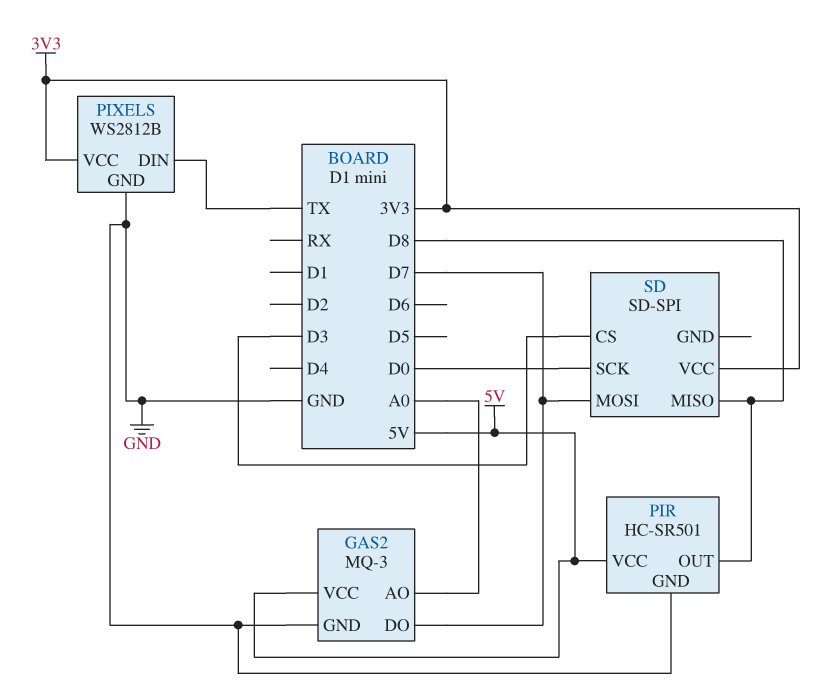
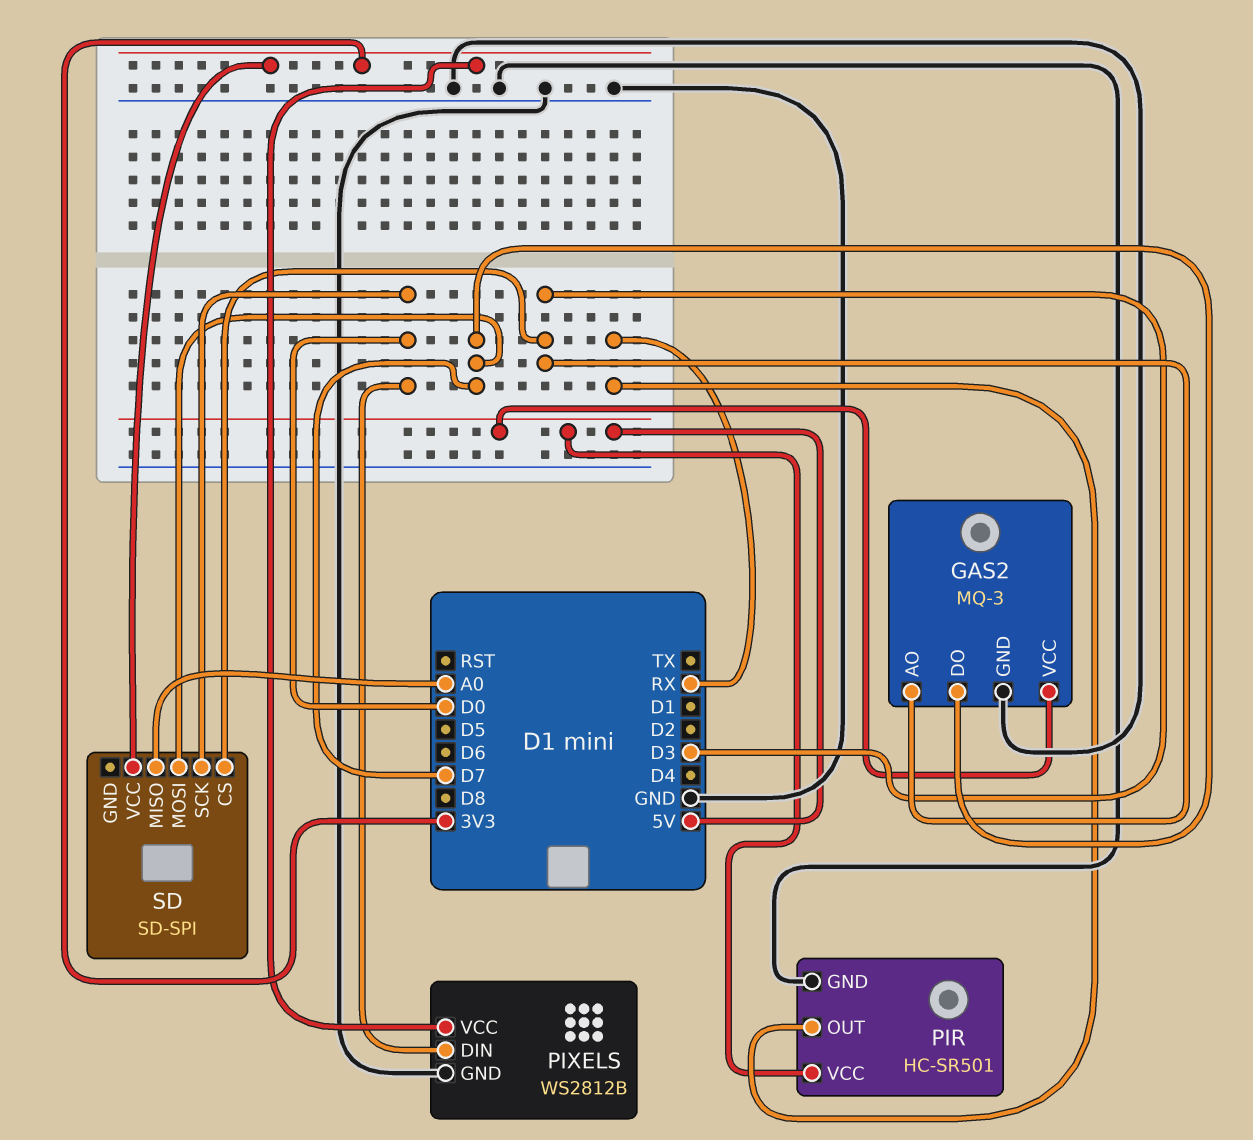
GAS2 pin AO: A0 -> D3
PIR pin OUT: D8 -> RX
PIXELS pin DIN: TX -> D0
SD pin MISO: D8 -> A0

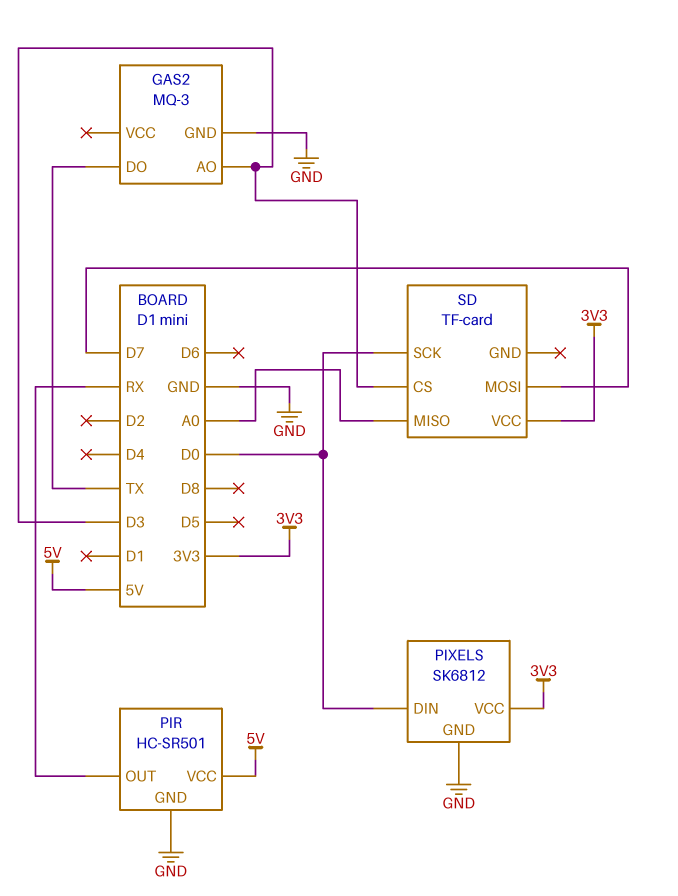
GAS2 pin DO: D7 -> TX
GAS2 pin VCC: 5V -> none
PIXELS: WS2812B -> SK6812
SD: SD-SPI -> TF-card

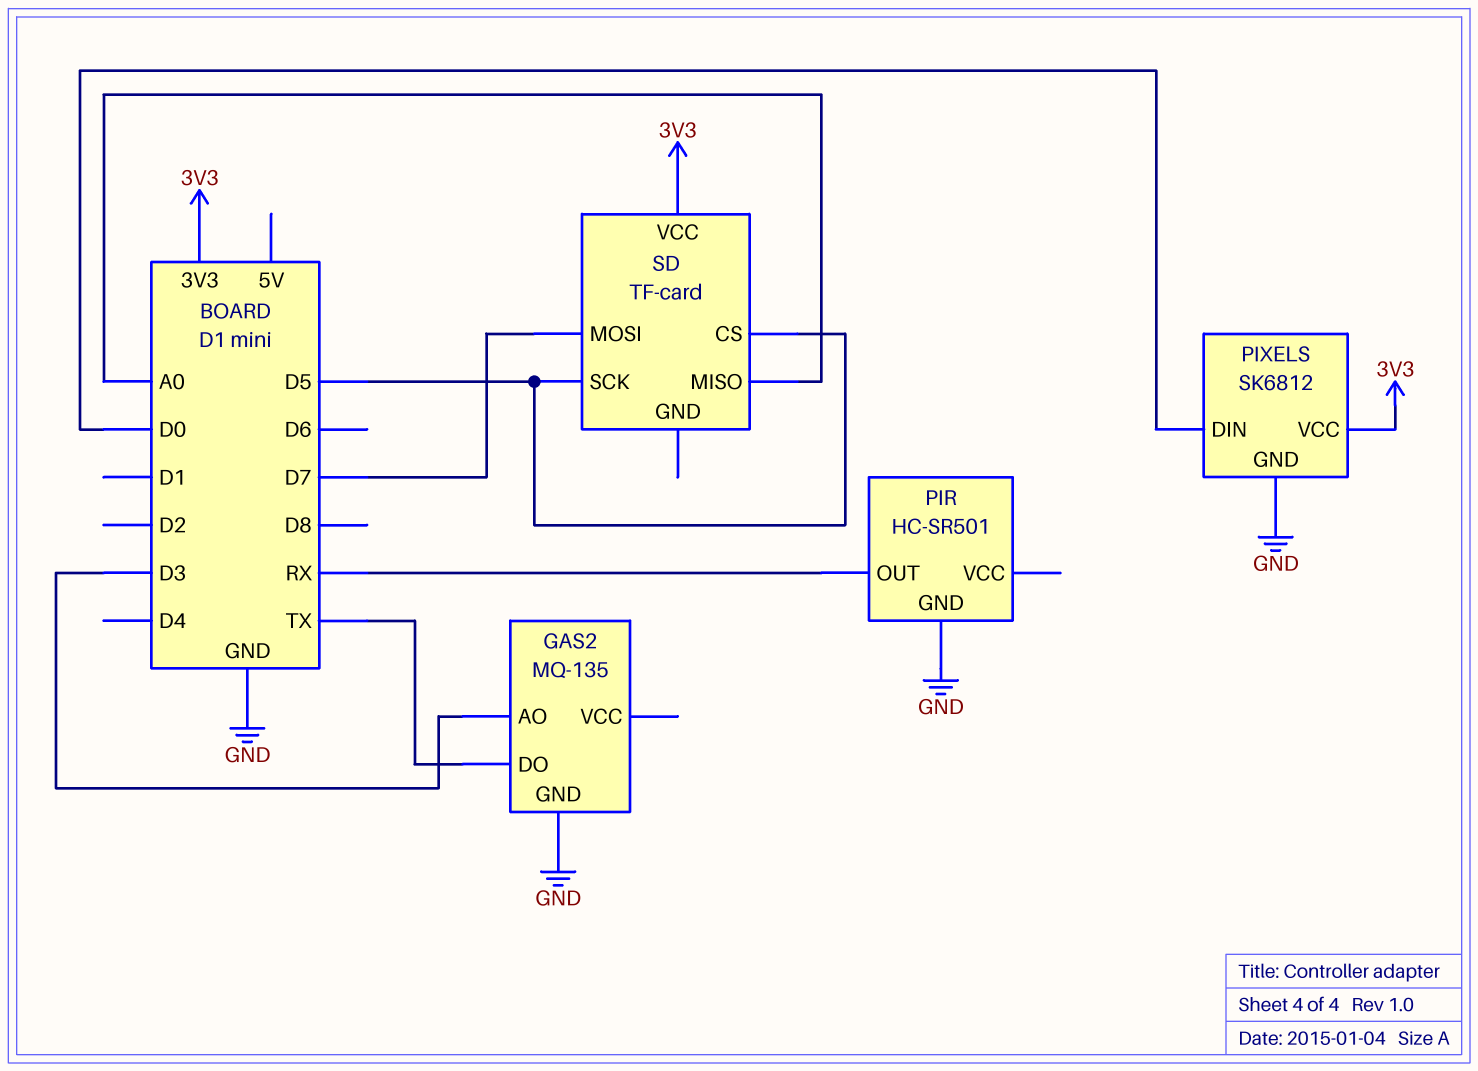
GAS2: MQ-3 -> MQ-135
PIR pin VCC: 5V -> none
SD pin CS: D3 -> D5
SD pin SCK: D0 -> D5

